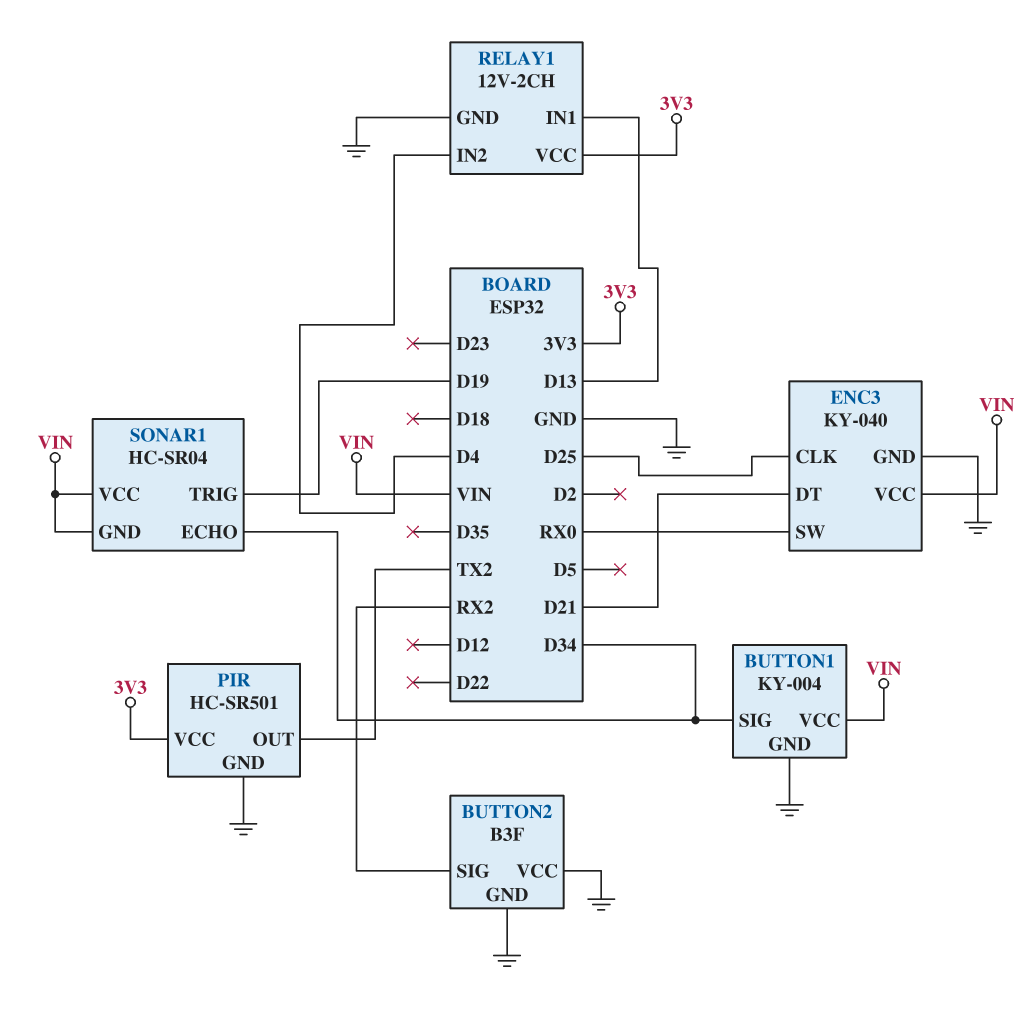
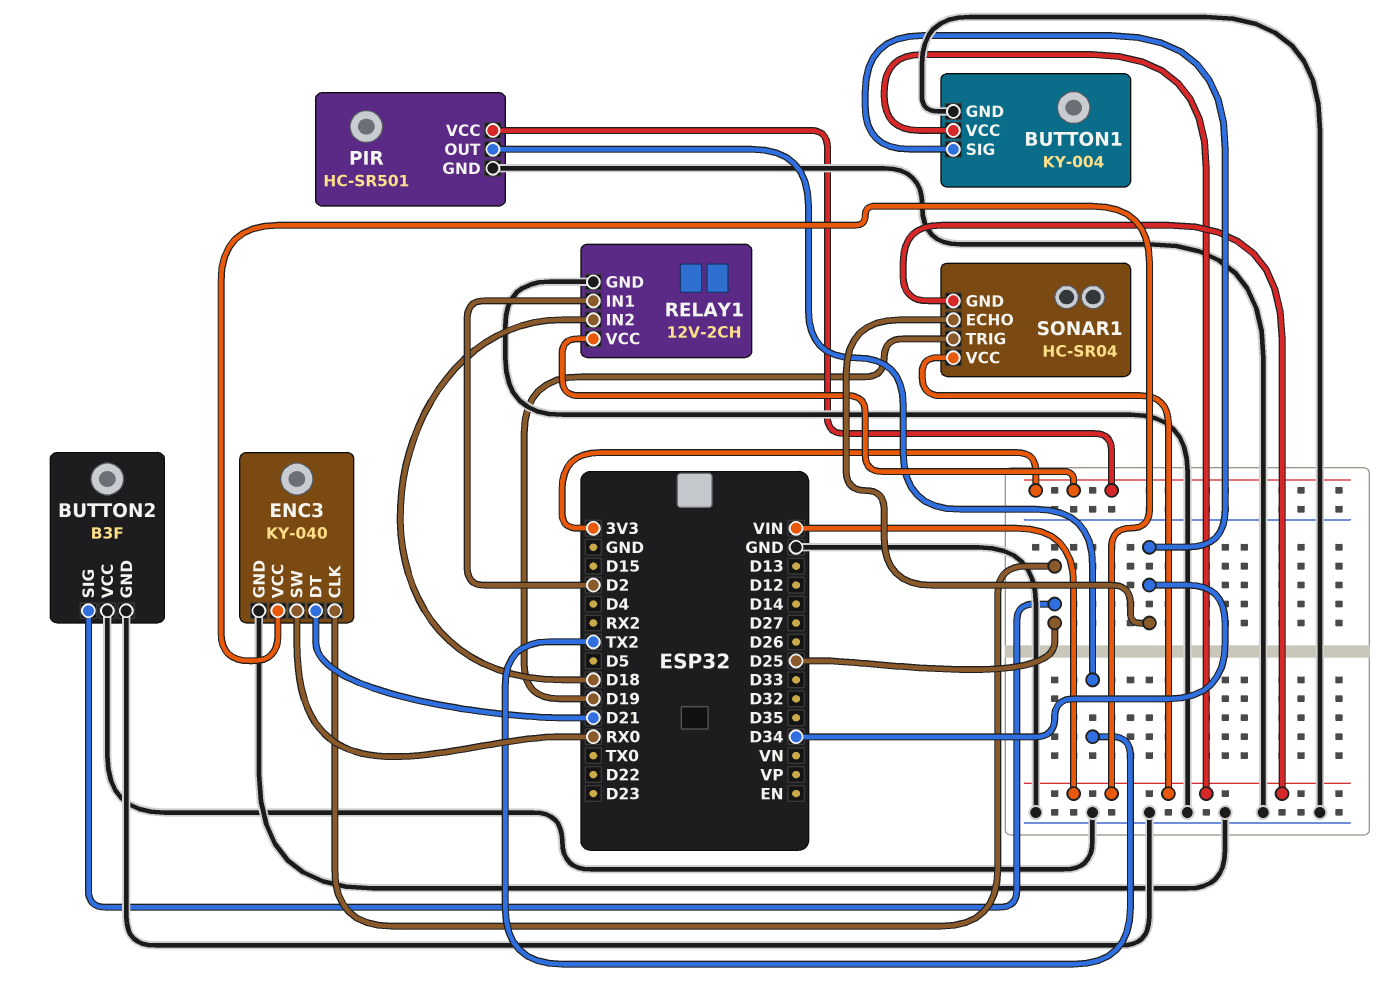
BUTTON2 pin SIG: RX2 -> D25
RELAY1 pin IN1: D13 -> D2
RELAY1 pin IN2: D4 -> D18

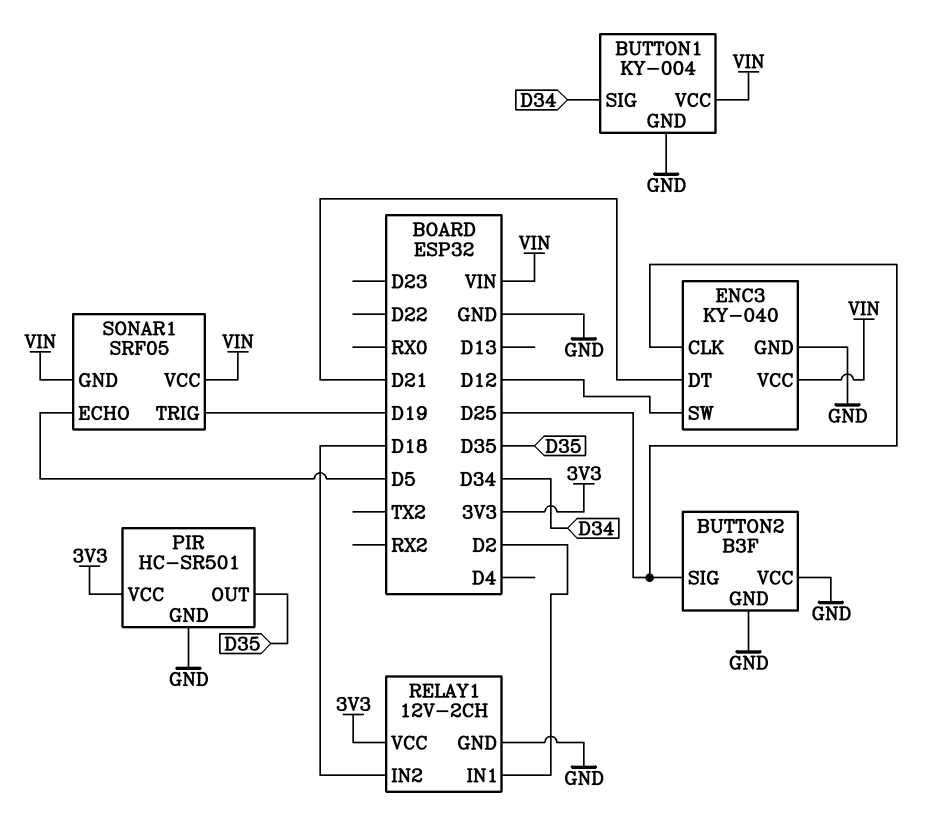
ENC3 pin SW: RX0 -> D12
PIR pin OUT: TX2 -> D35
SONAR1: HC-SR04 -> SRF05
SONAR1 pin ECHO: D34 -> D5

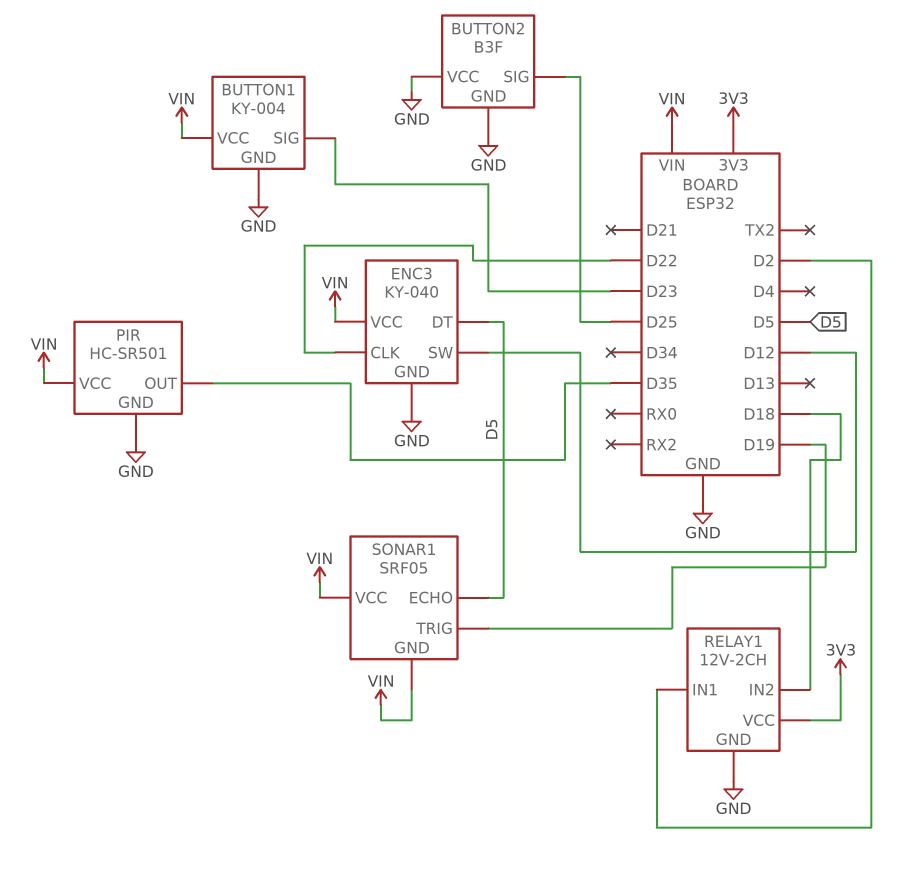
BUTTON1 pin SIG: D34 -> D23
ENC3 pin CLK: D25 -> D22
ENC3 pin DT: D21 -> D5
PIR pin VCC: 3V3 -> VIN

